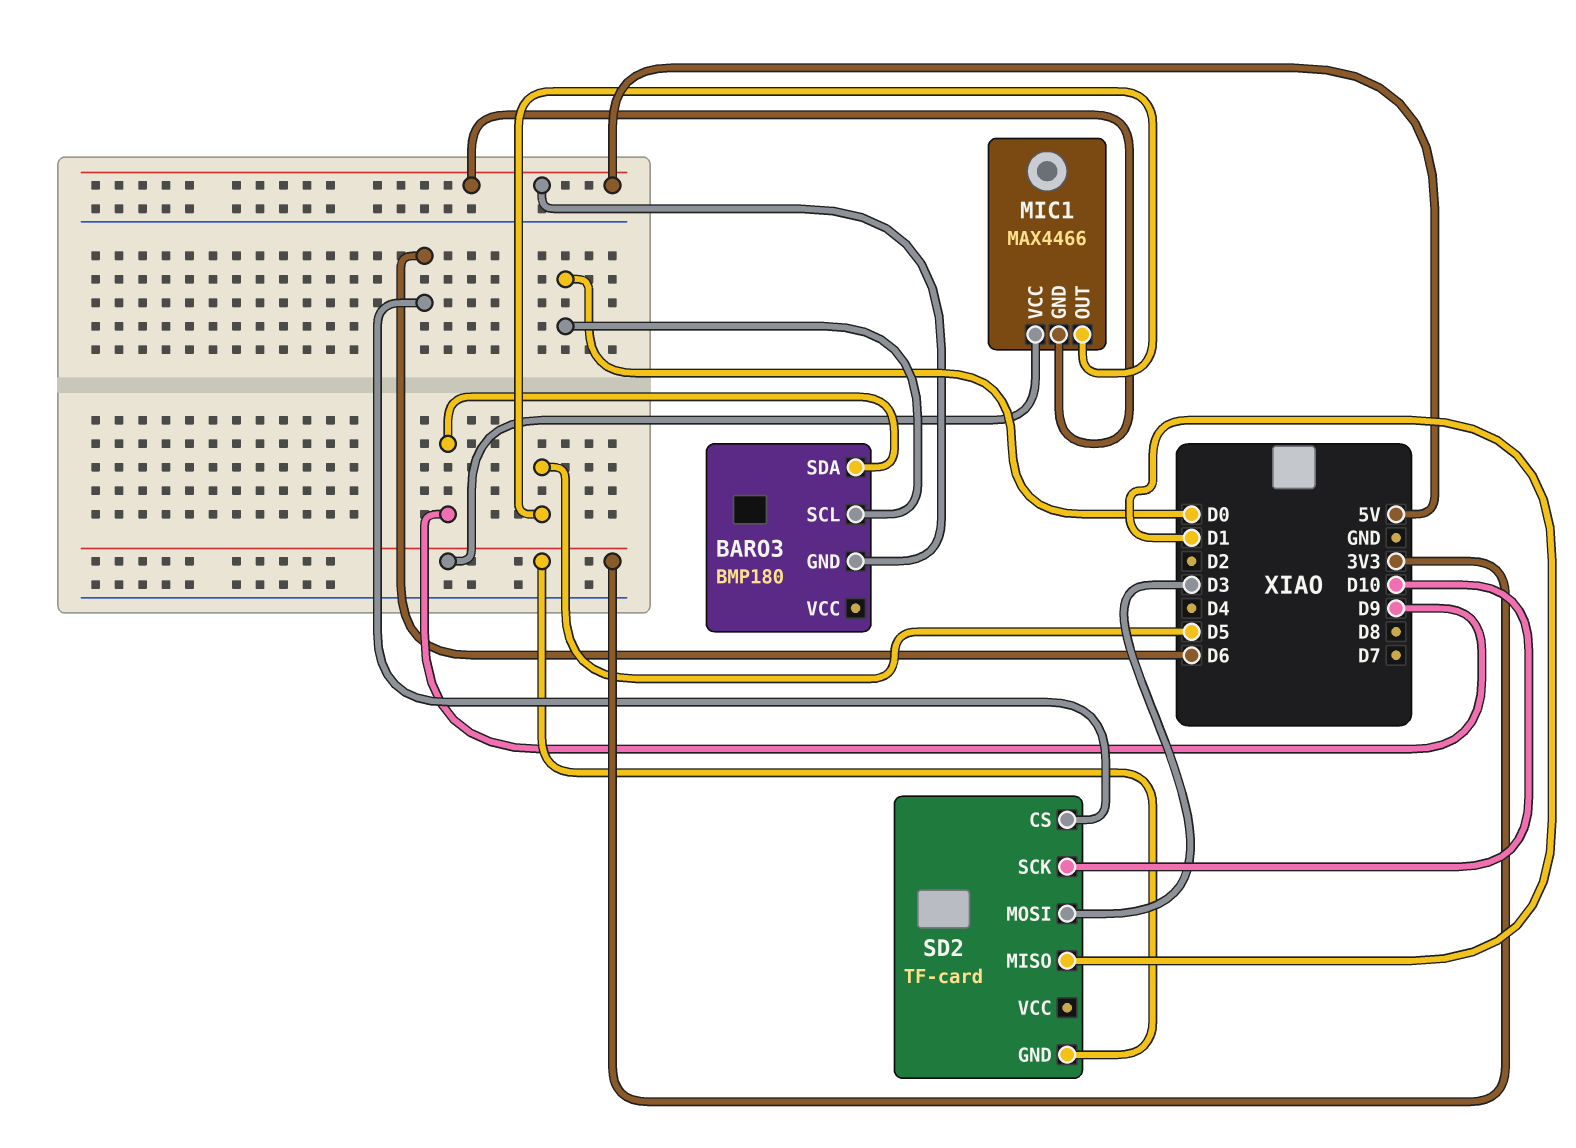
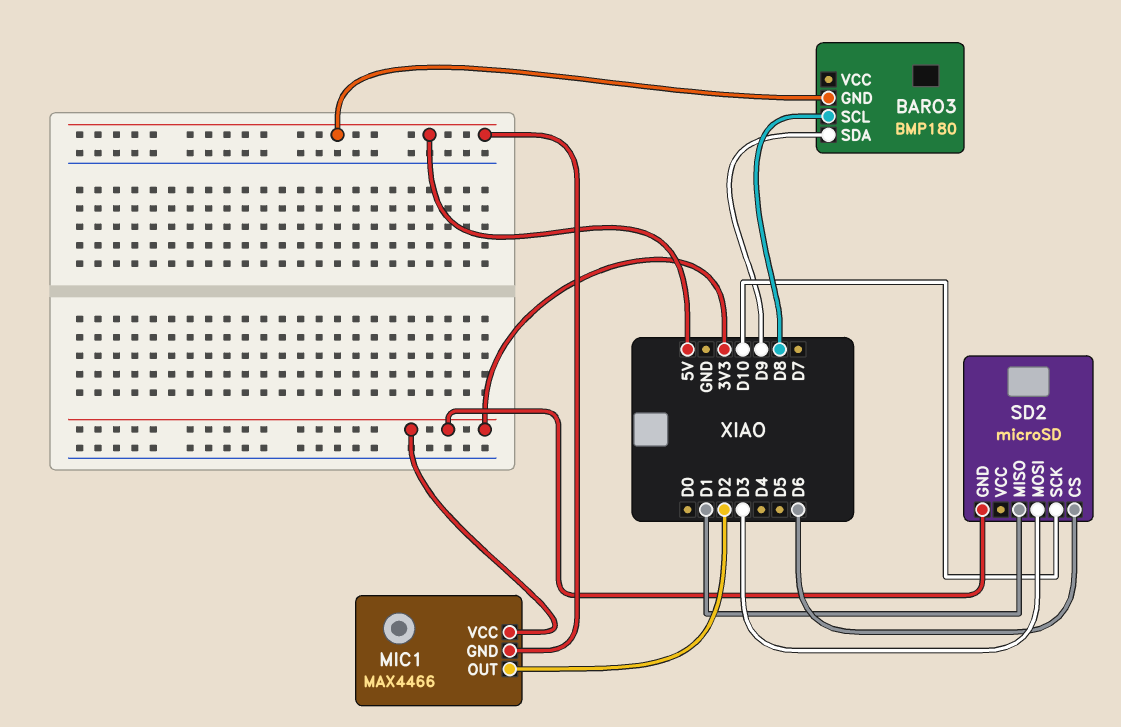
BARO3 pin SCL: D0 -> D8
MIC1 pin OUT: D5 -> D2
SD2: TF-card -> microSD

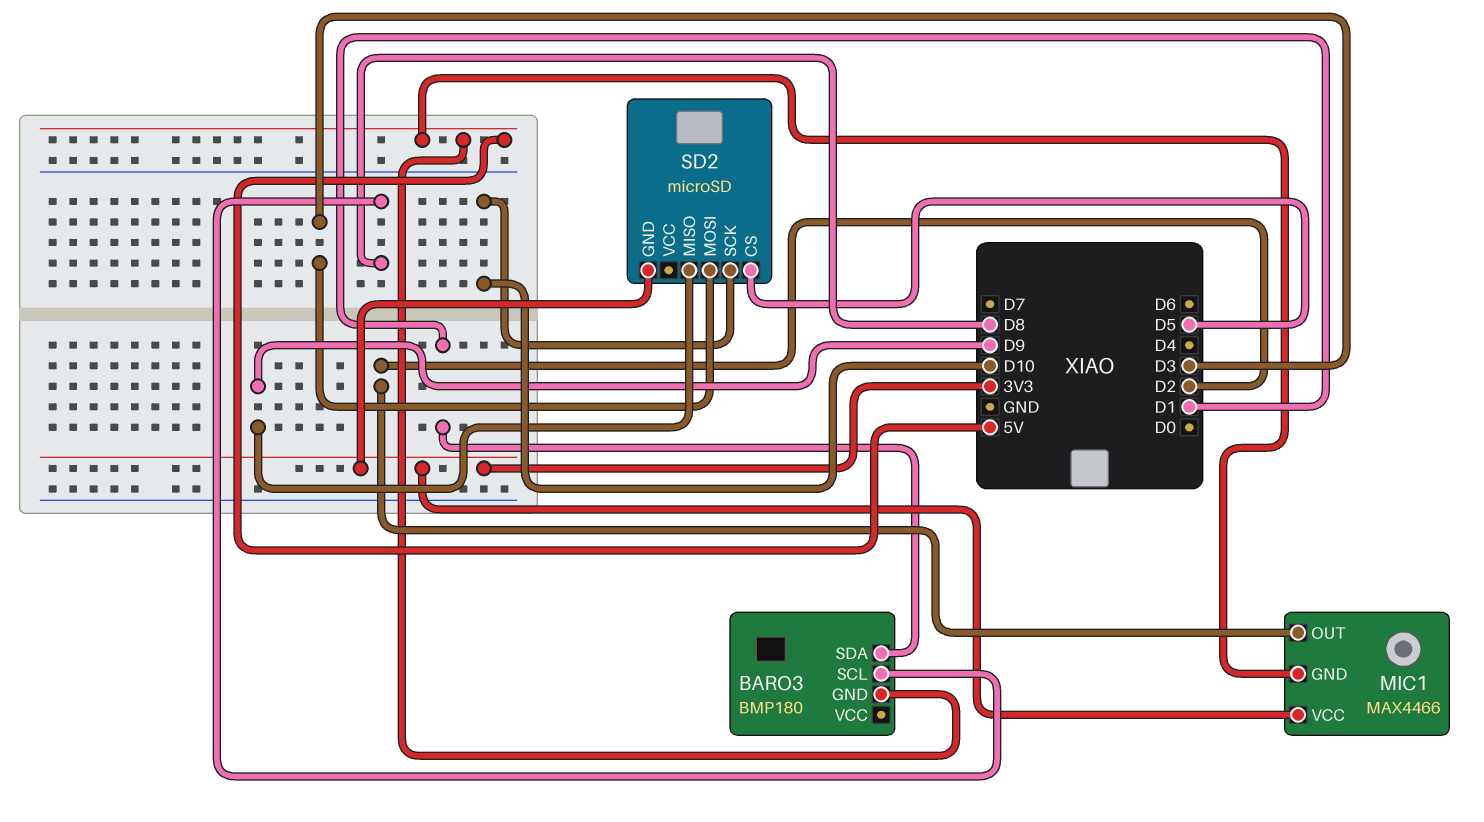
BARO3 pin SDA: D9 -> D1
SD2 pin CS: D6 -> D5
SD2 pin MISO: D1 -> D9

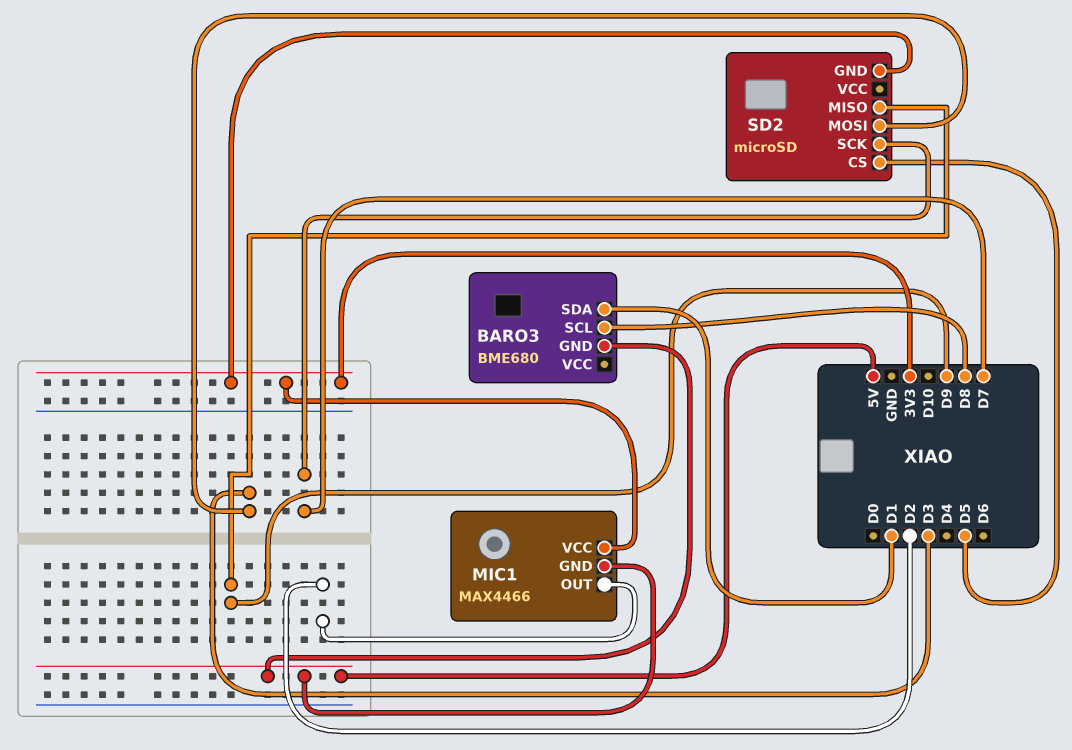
BARO3: BMP180 -> BME680
SD2 pin SCK: D10 -> D7

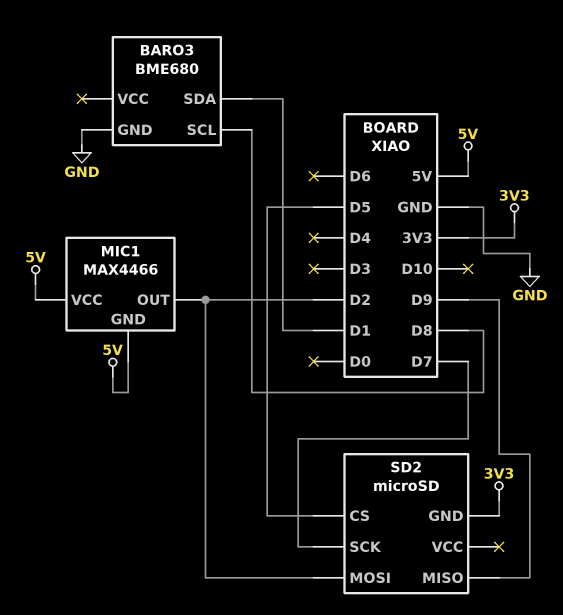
BARO3 pin GND: 5V -> GND
MIC1 pin VCC: 3V3 -> 5V
SD2 pin MOSI: D3 -> D2

